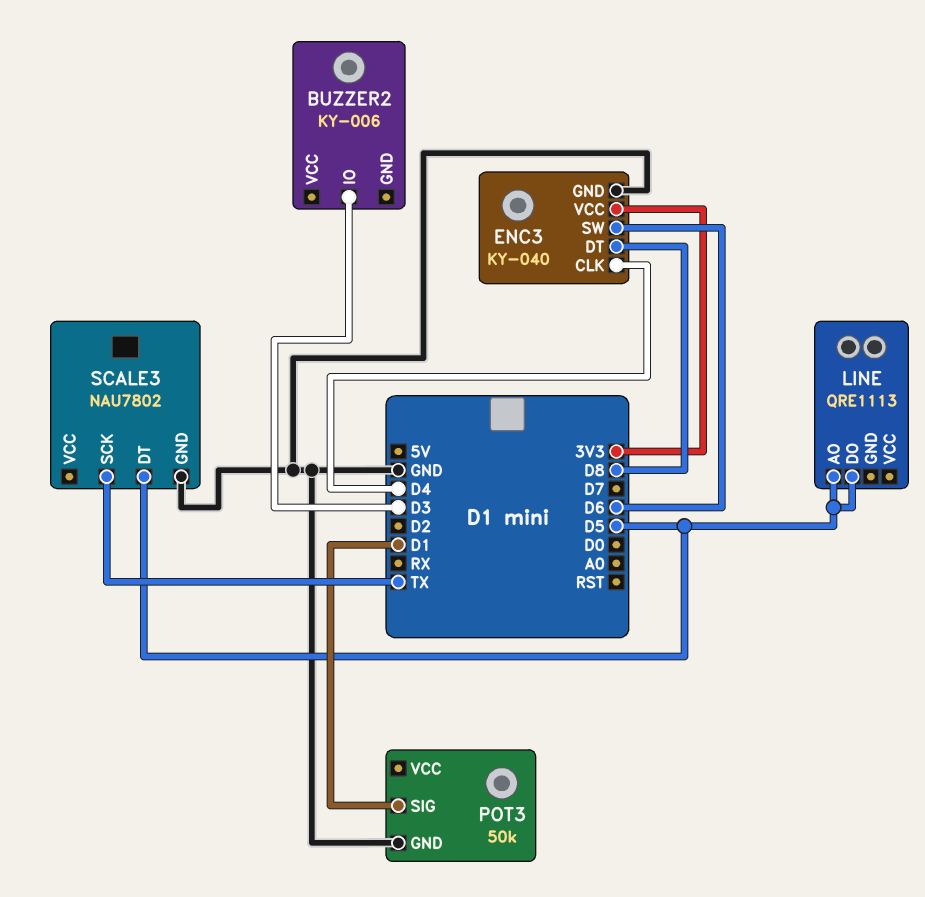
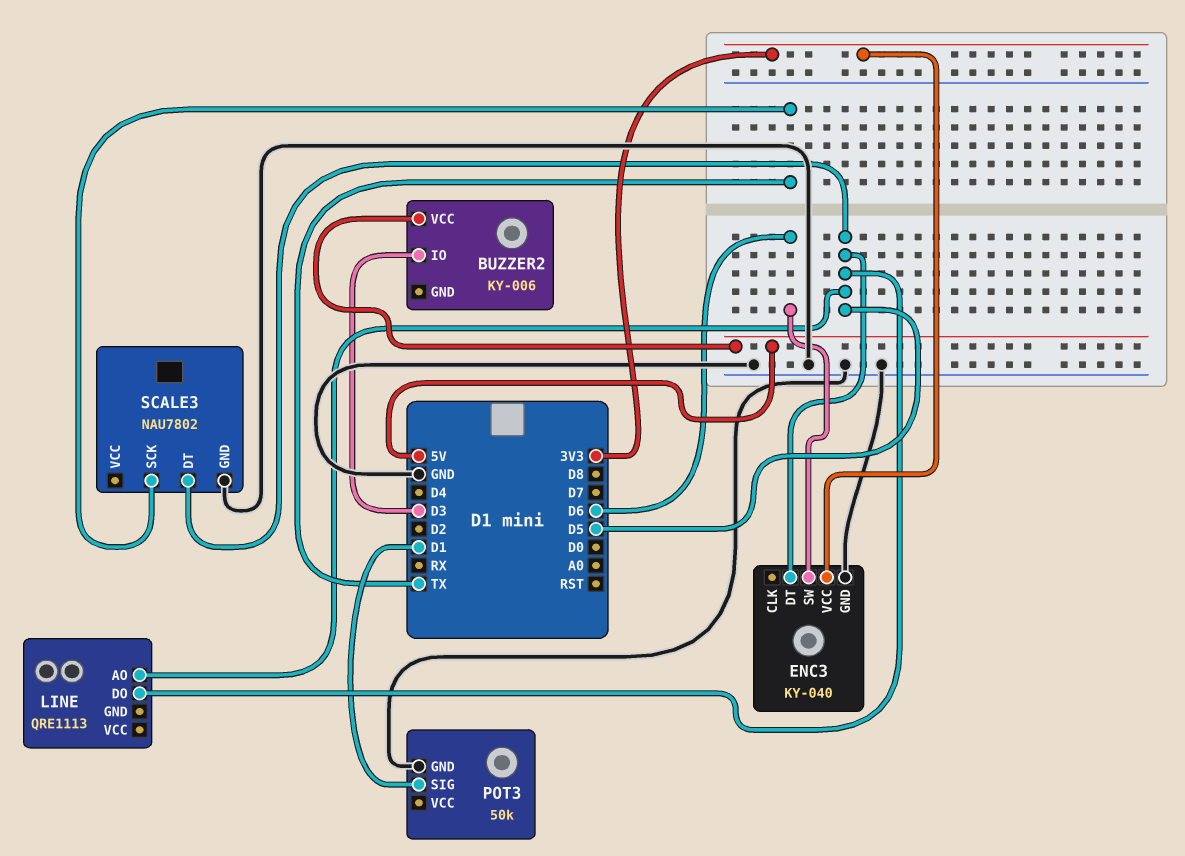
BUZZER2 pin VCC: none -> 5V
ENC3 pin CLK: D4 -> none
ENC3 pin DT: D8 -> D5

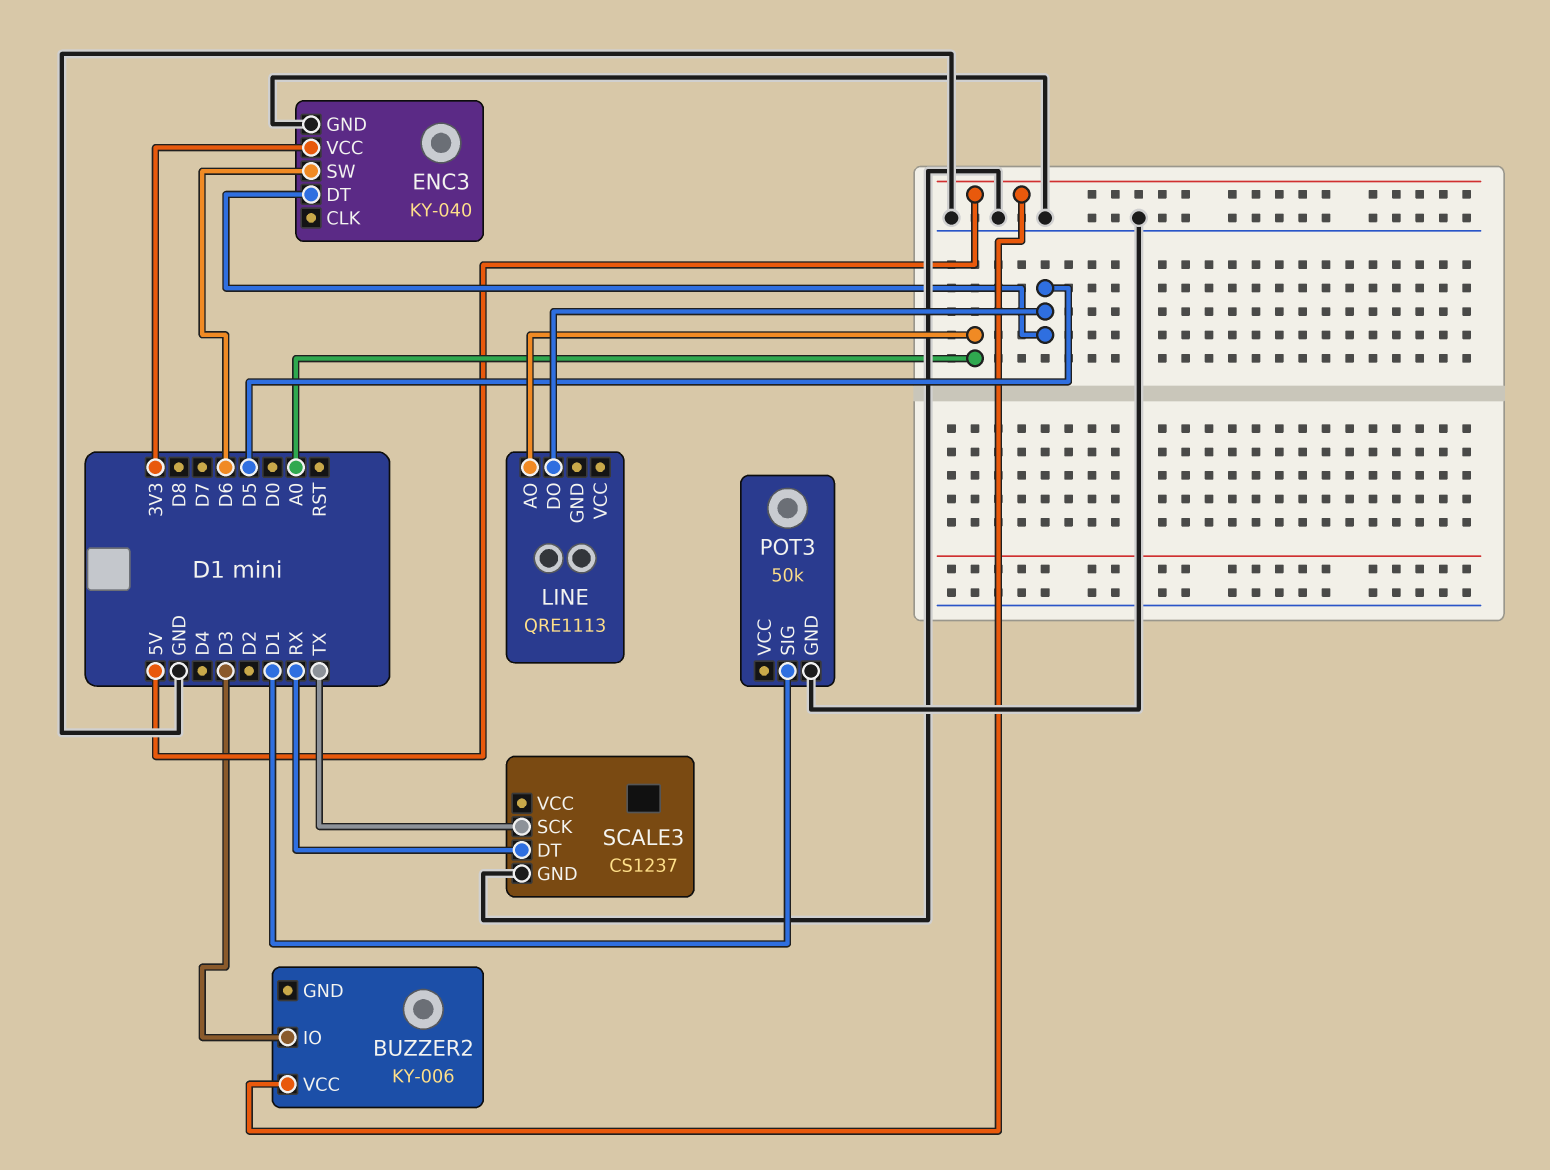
LINE pin AO: D5 -> A0
SCALE3: NAU7802 -> CS1237
SCALE3 pin DT: D5 -> RX

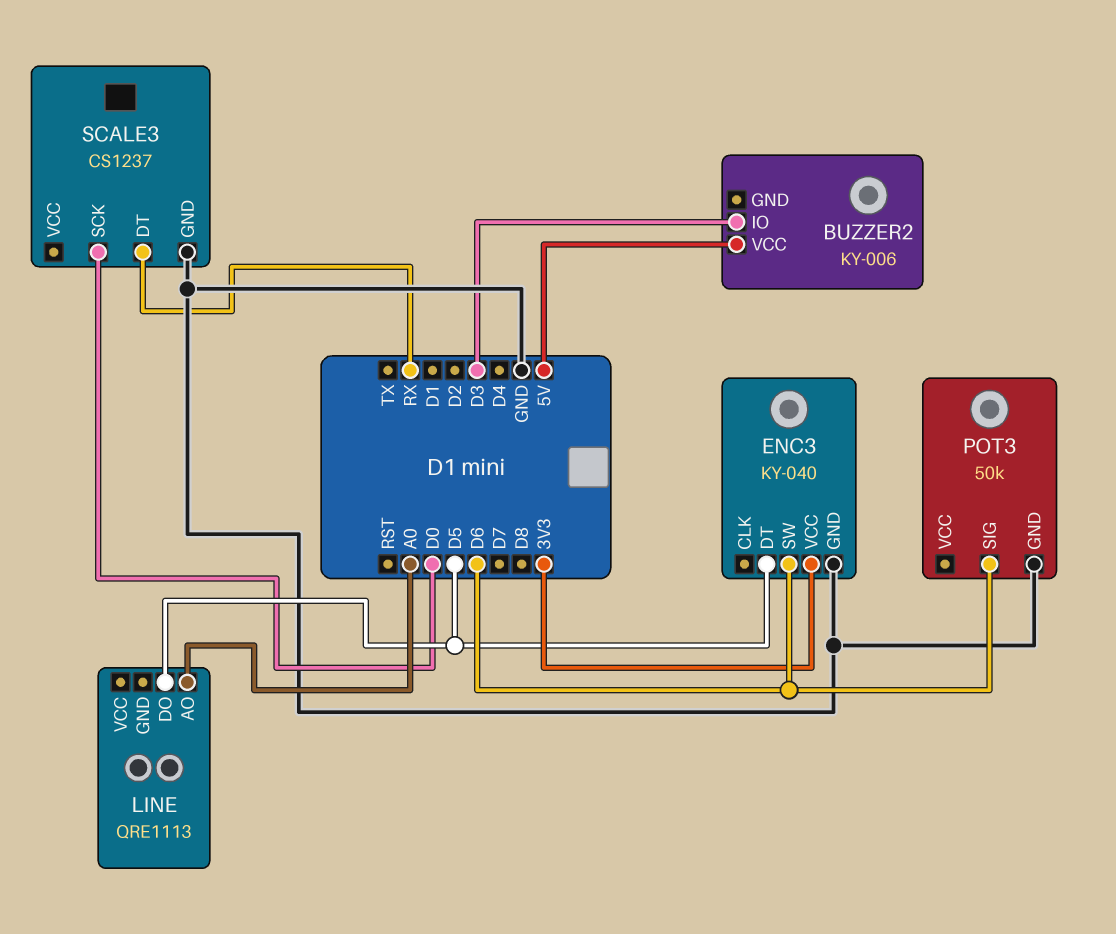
POT3 pin SIG: D1 -> D6
SCALE3 pin SCK: TX -> D0

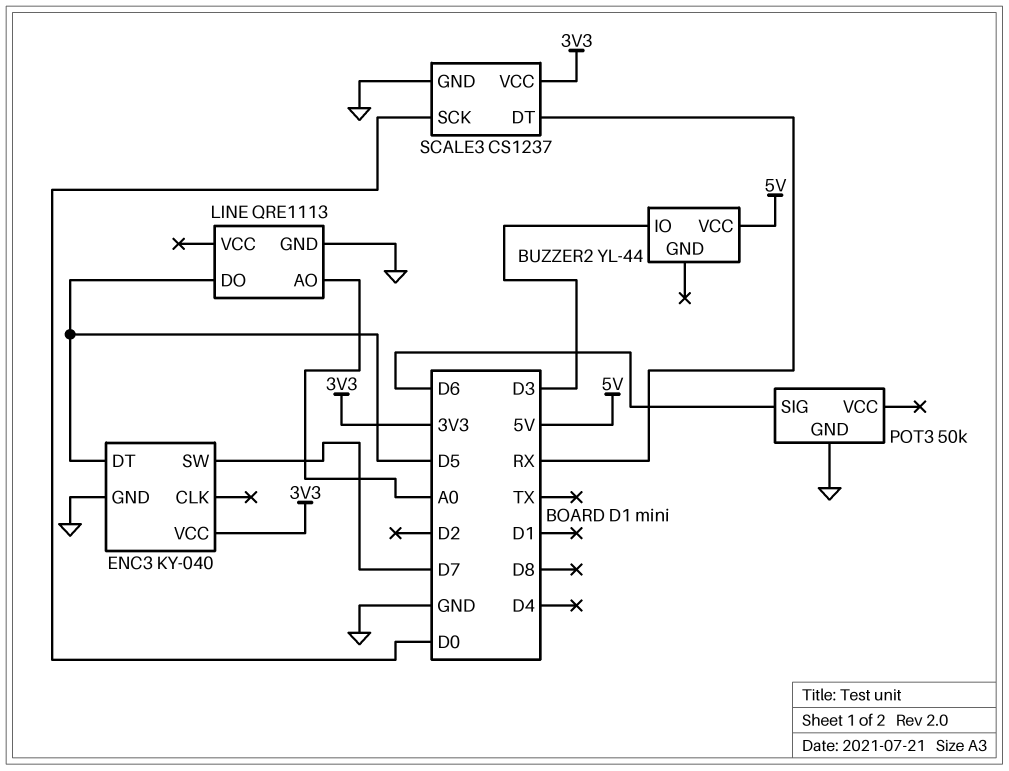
BUZZER2: KY-006 -> YL-44
ENC3 pin SW: D6 -> D7
LINE pin GND: none -> GND
SCALE3 pin VCC: none -> 3V3

